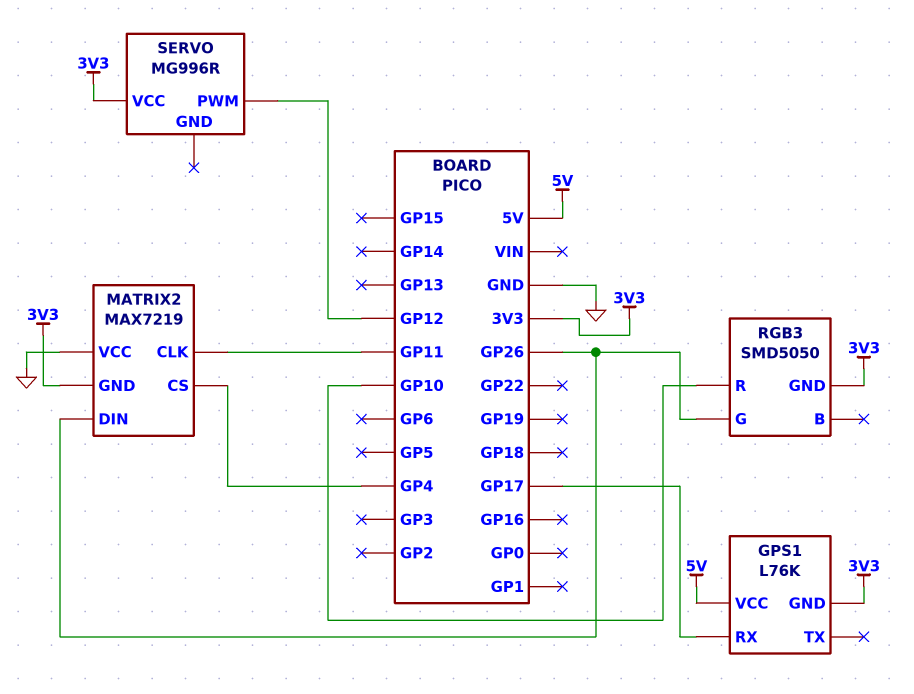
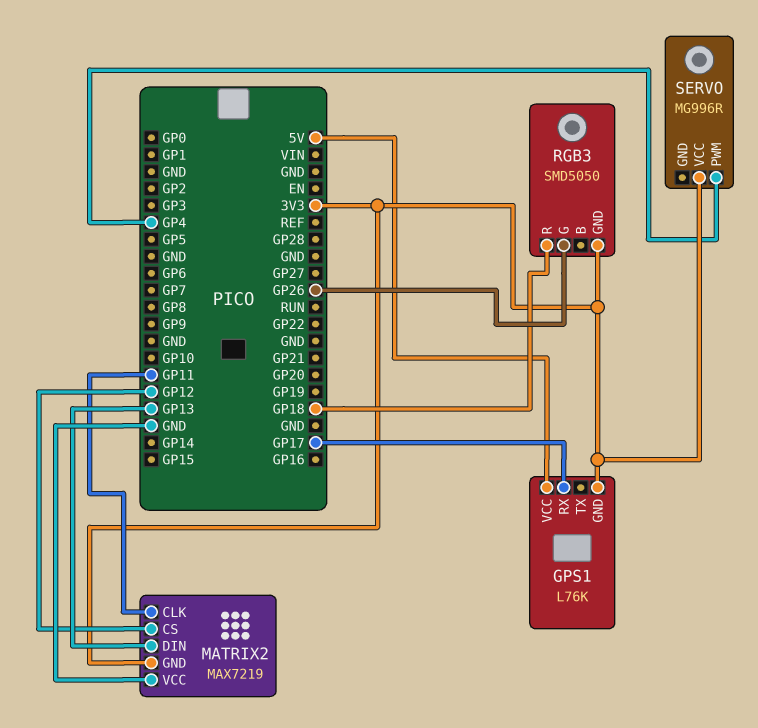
MATRIX2 pin CS: GP4 -> GP12
MATRIX2 pin DIN: GP26 -> GP13
RGB3 pin R: GP10 -> GP18
SERVO pin PWM: GP12 -> GP4

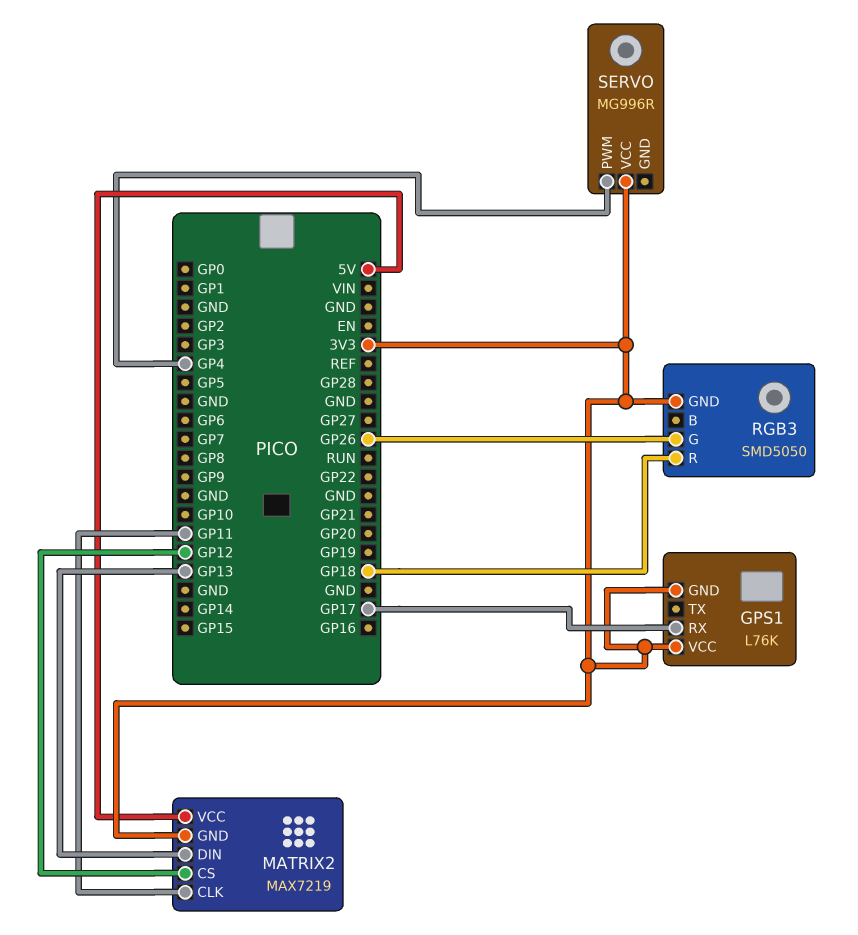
GPS1 pin VCC: 5V -> 3V3
MATRIX2 pin VCC: GND -> 5V

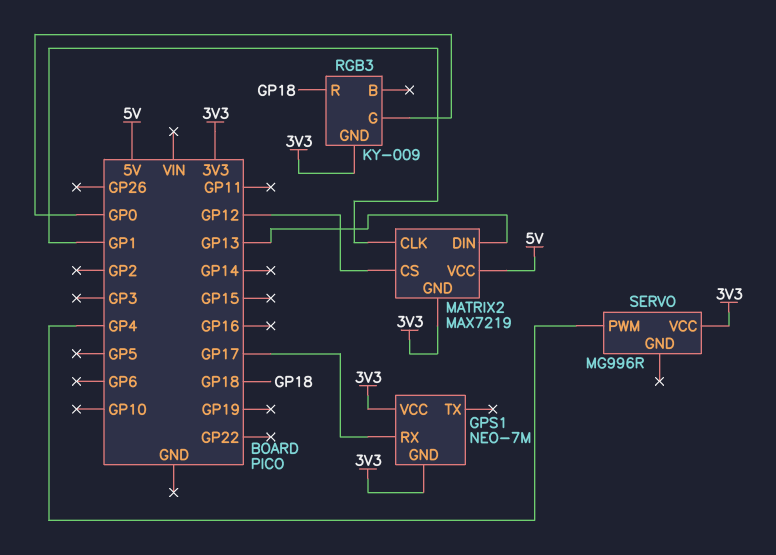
GPS1: L76K -> NEO-7M
MATRIX2 pin CLK: GP11 -> GP1
RGB3: SMD5050 -> KY-009
RGB3 pin G: GP26 -> GP0

